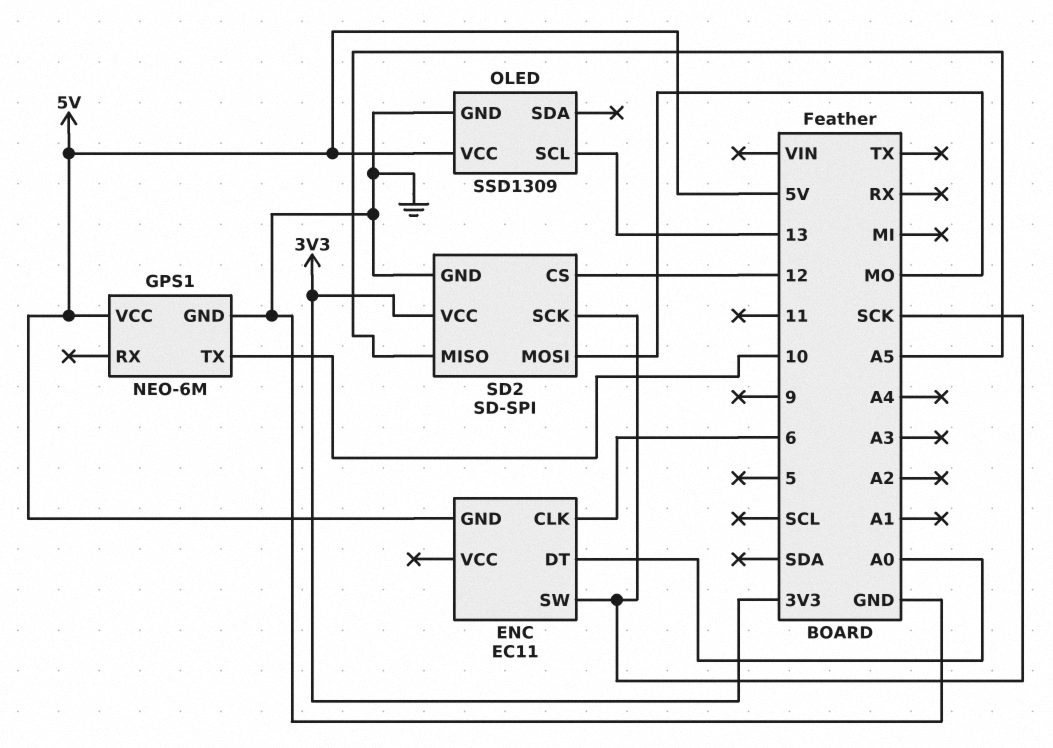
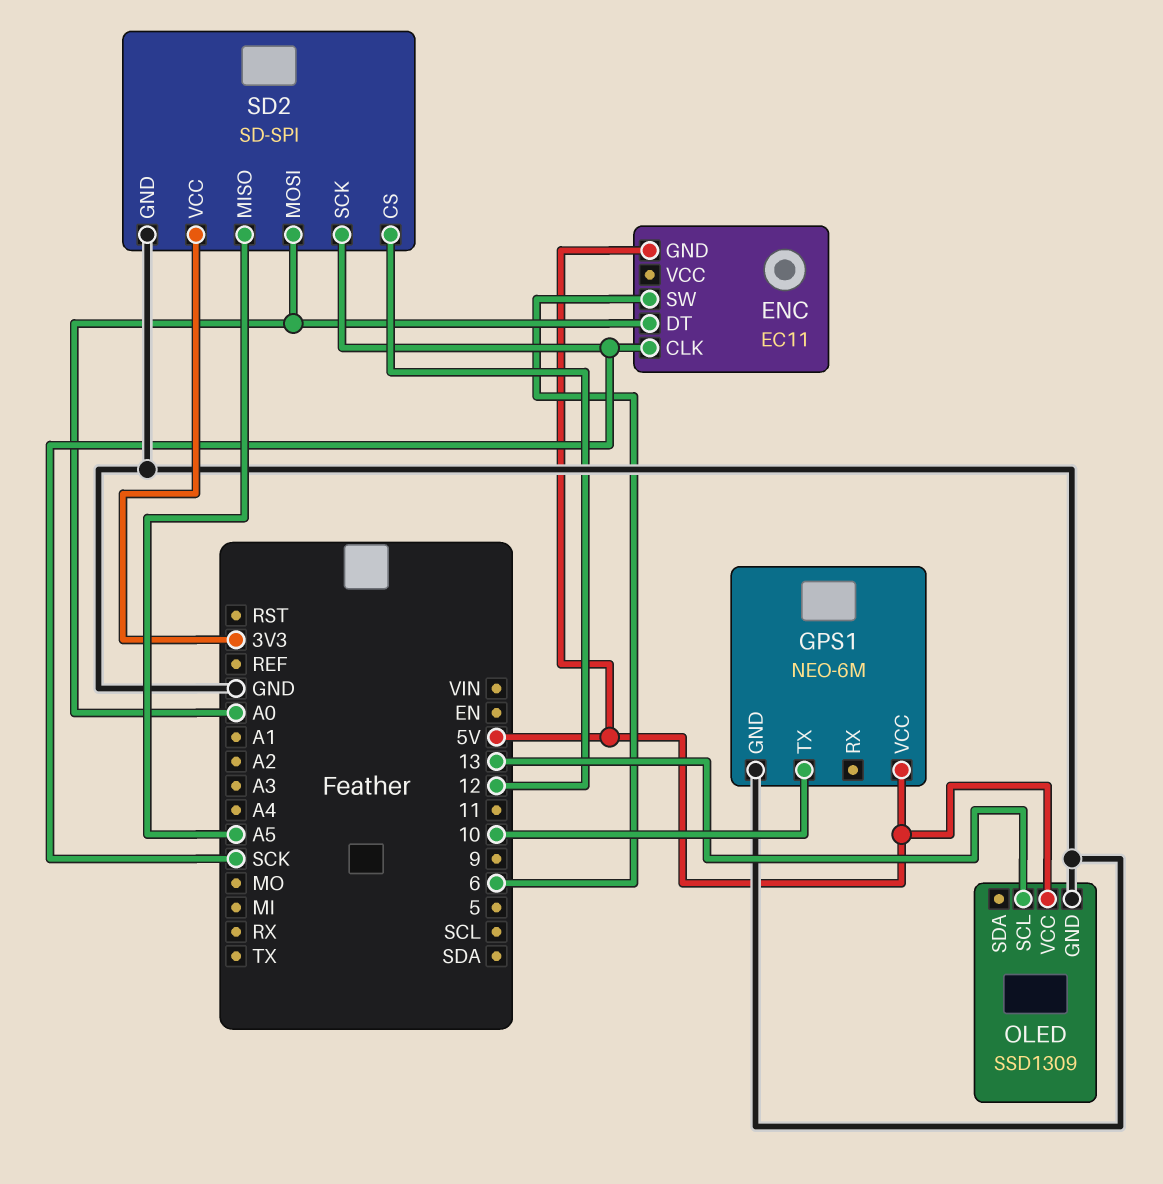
ENC pin CLK: 6 -> SCK
ENC pin SW: SCK -> 6
SD2 pin MOSI: MO -> A0

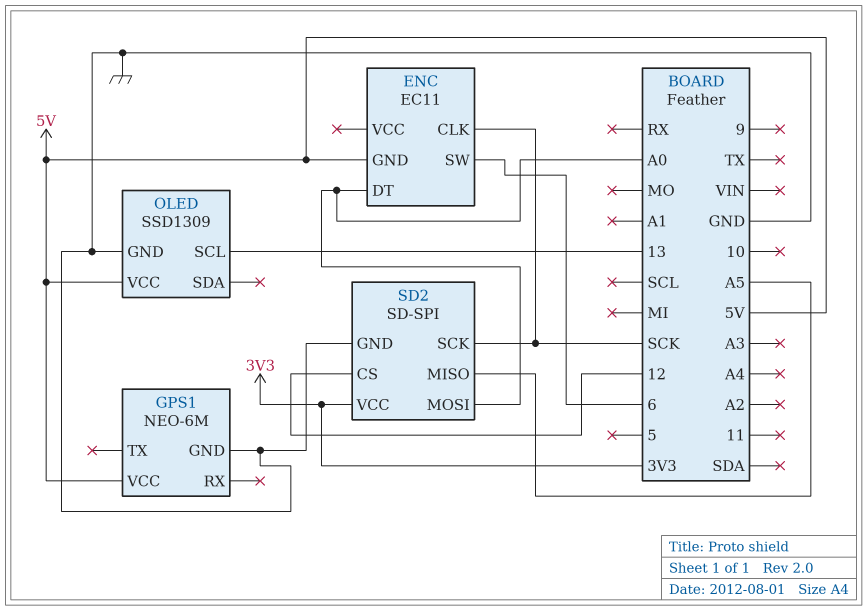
GPS1 pin TX: 10 -> none

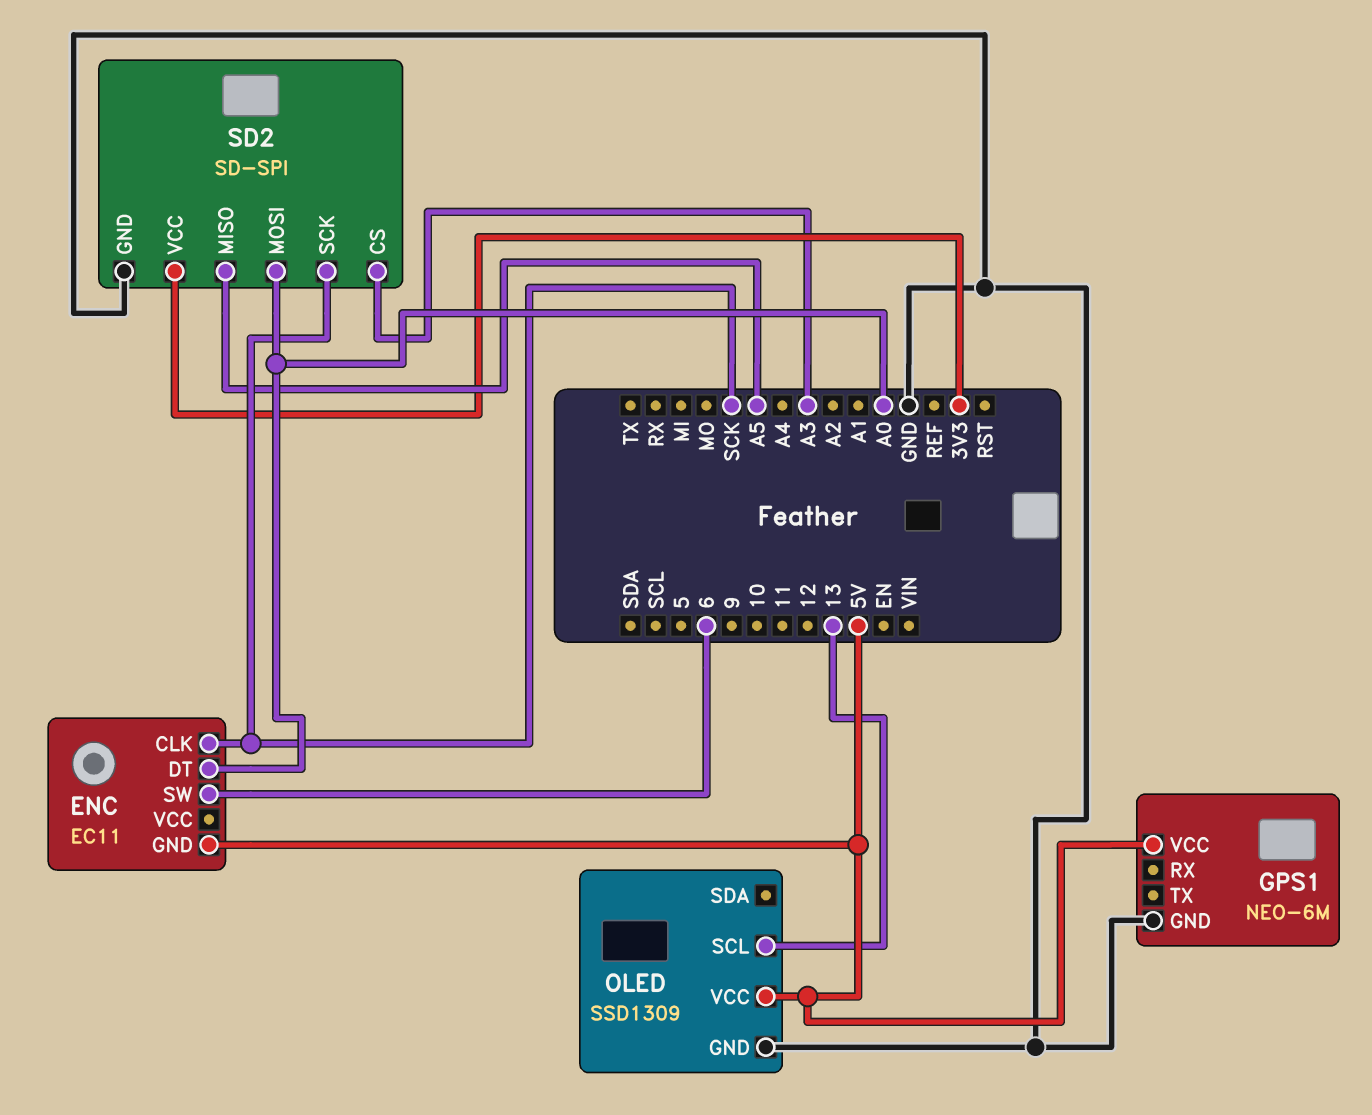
SD2 pin CS: 12 -> A3

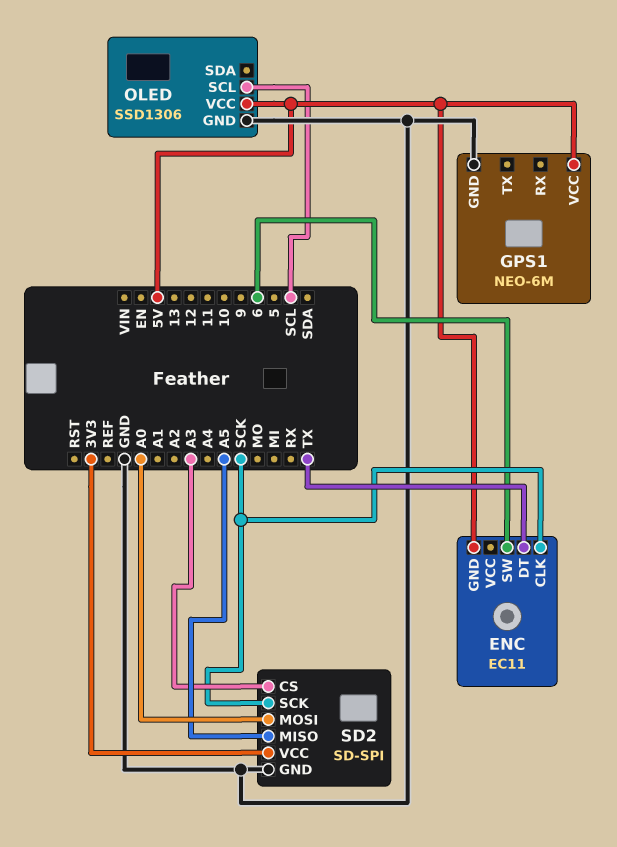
ENC pin DT: A0 -> TX
OLED: SSD1309 -> SSD1306
OLED pin SCL: 13 -> SCL

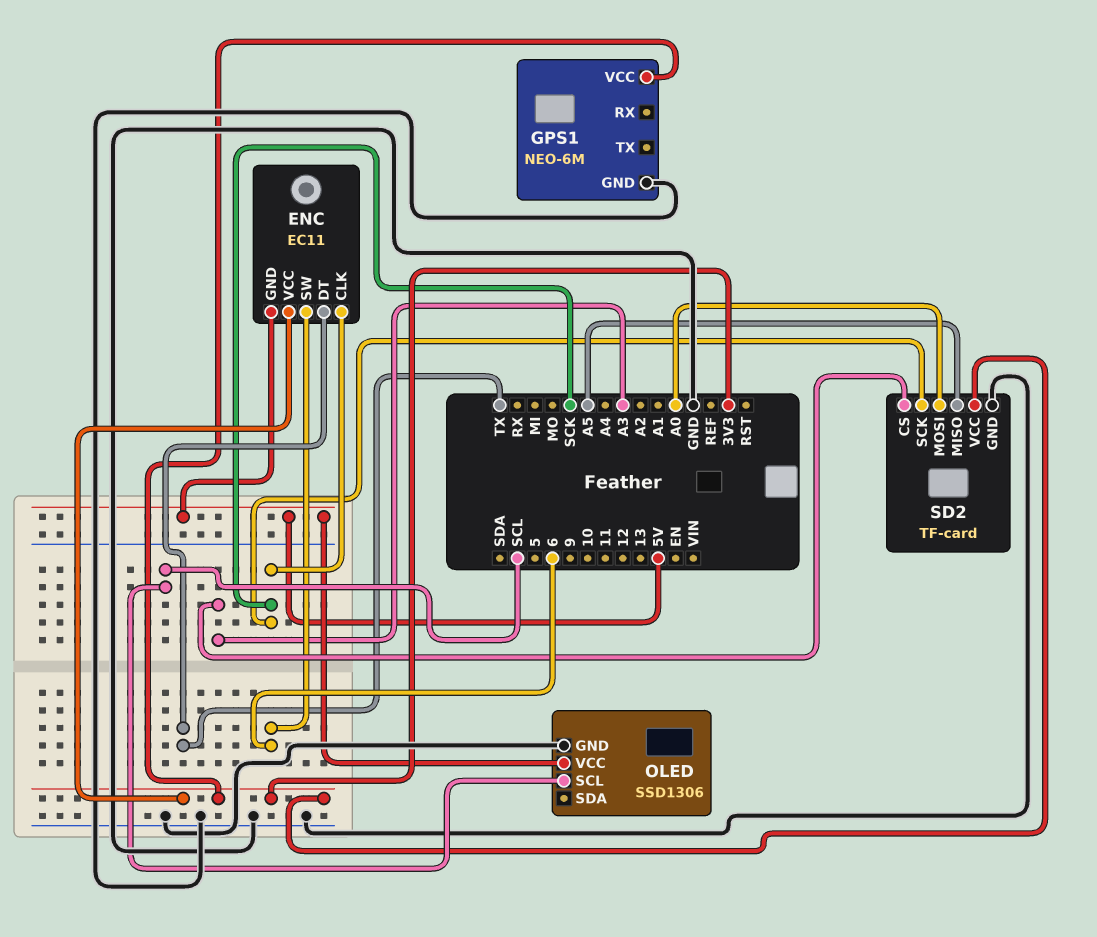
ENC pin VCC: none -> 3V3
GPS1 pin VCC: 5V -> 3V3
SD2: SD-SPI -> TF-card

